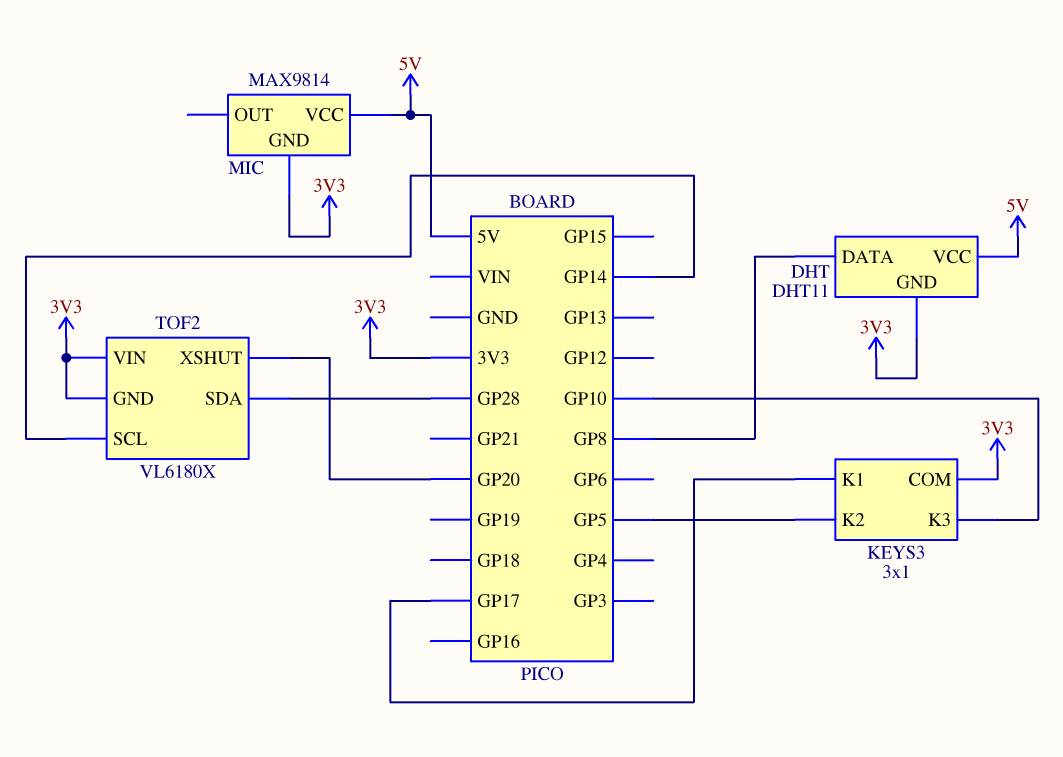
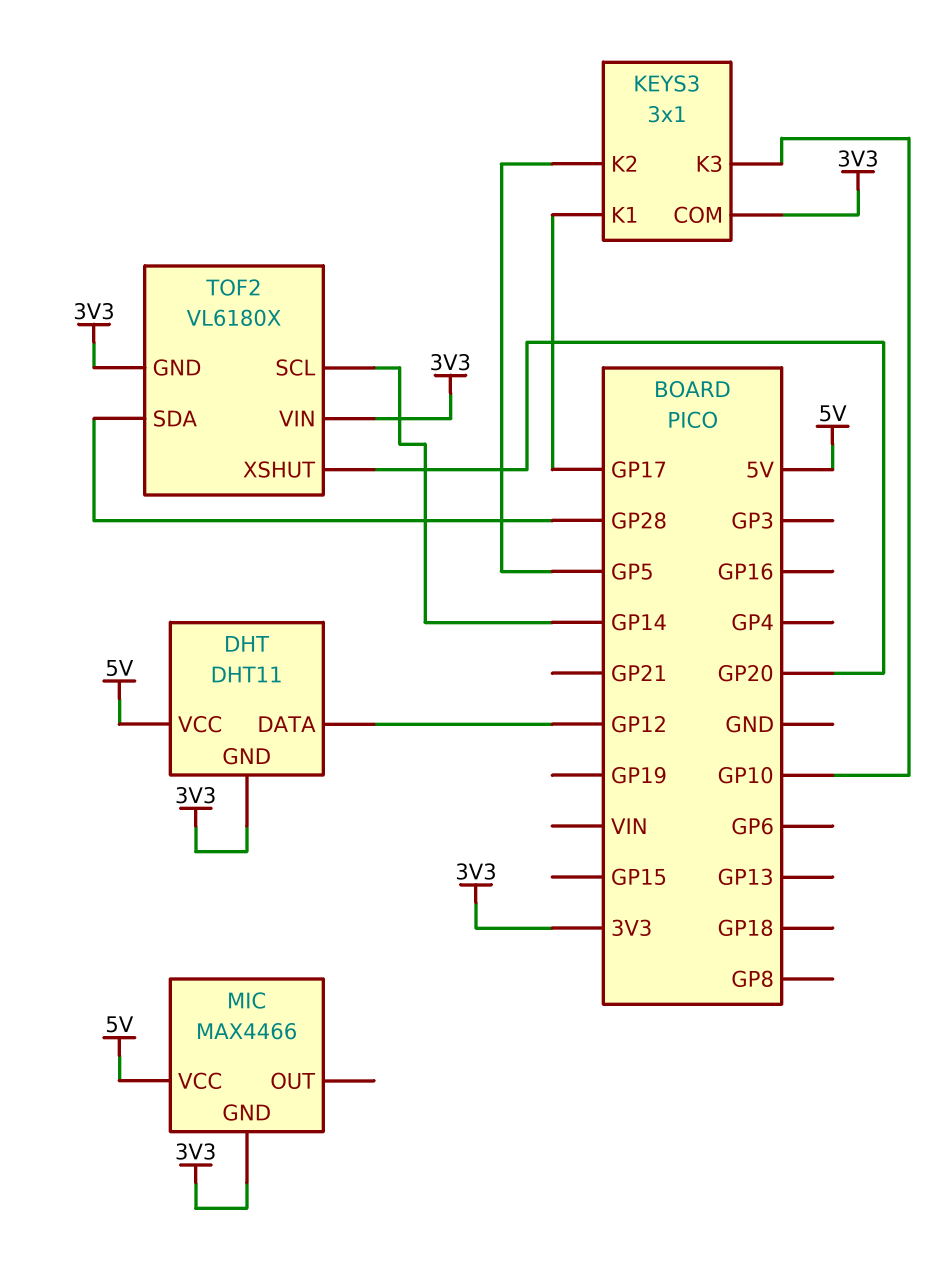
DHT pin DATA: GP8 -> GP12
MIC: MAX9814 -> MAX4466

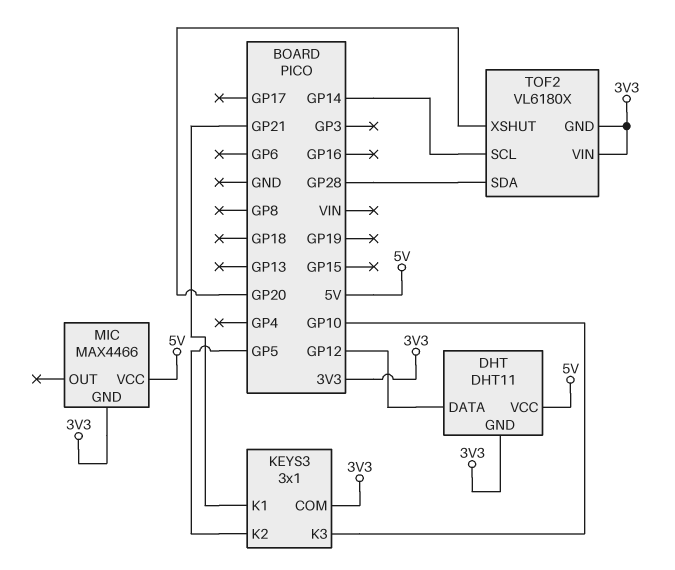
KEYS3 pin K1: GP17 -> GP21

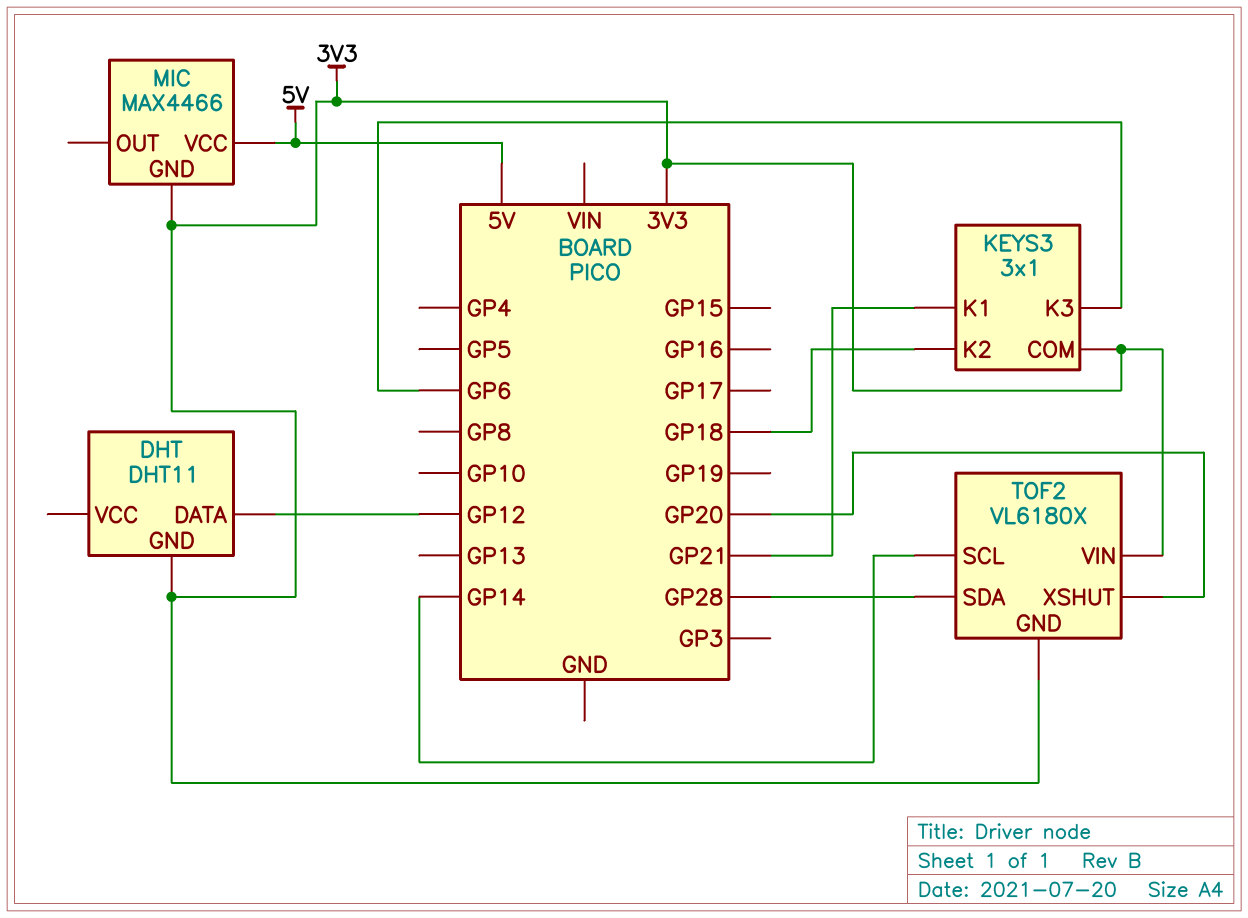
DHT pin VCC: 5V -> none
KEYS3 pin K2: GP5 -> GP18
KEYS3 pin K3: GP10 -> GP6

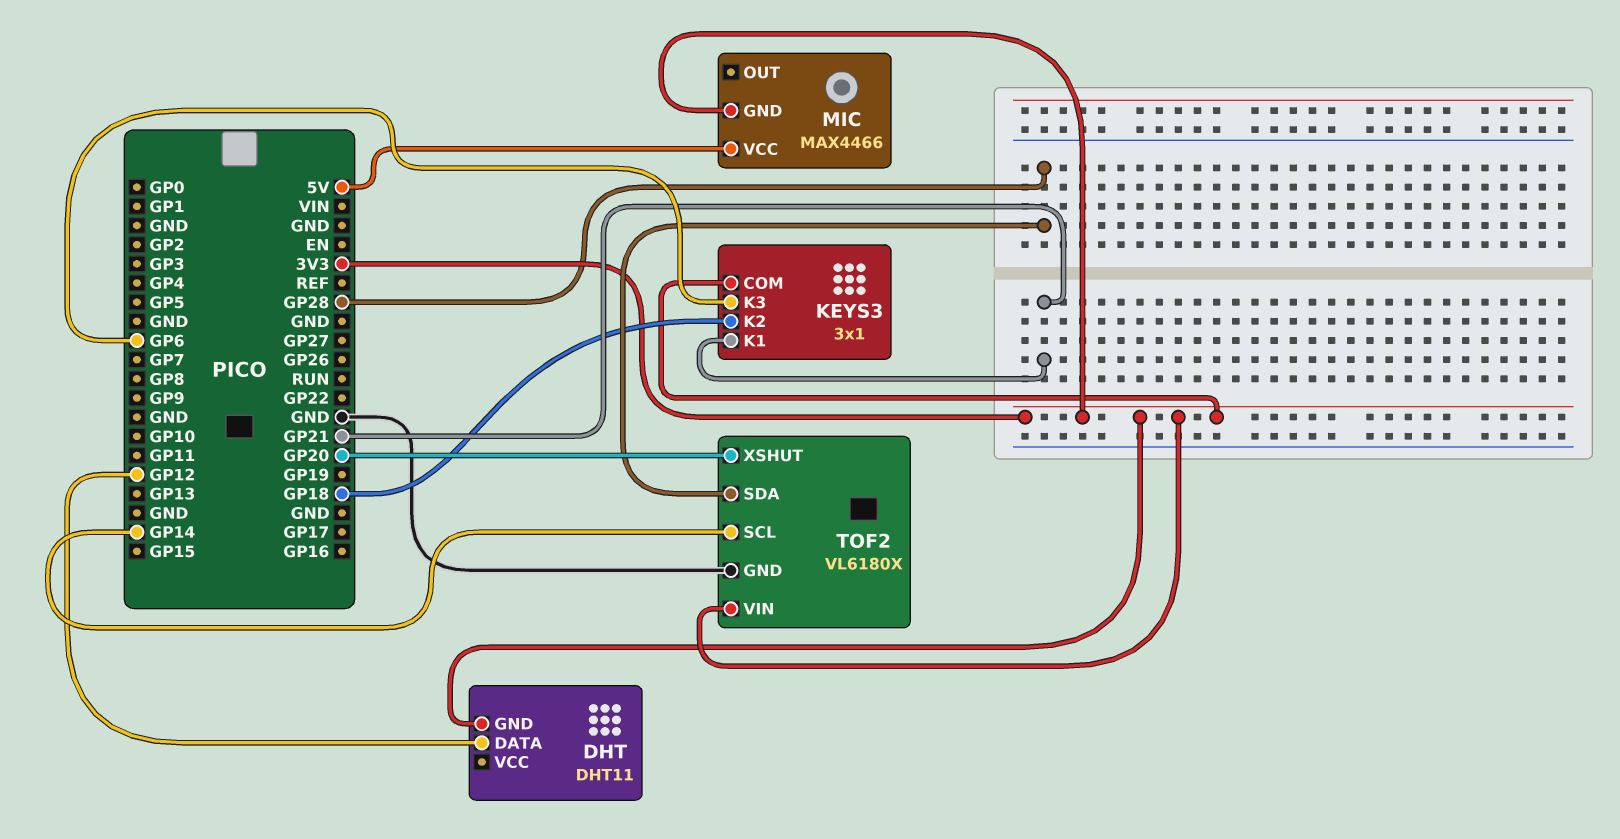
TOF2 pin GND: 3V3 -> GND

